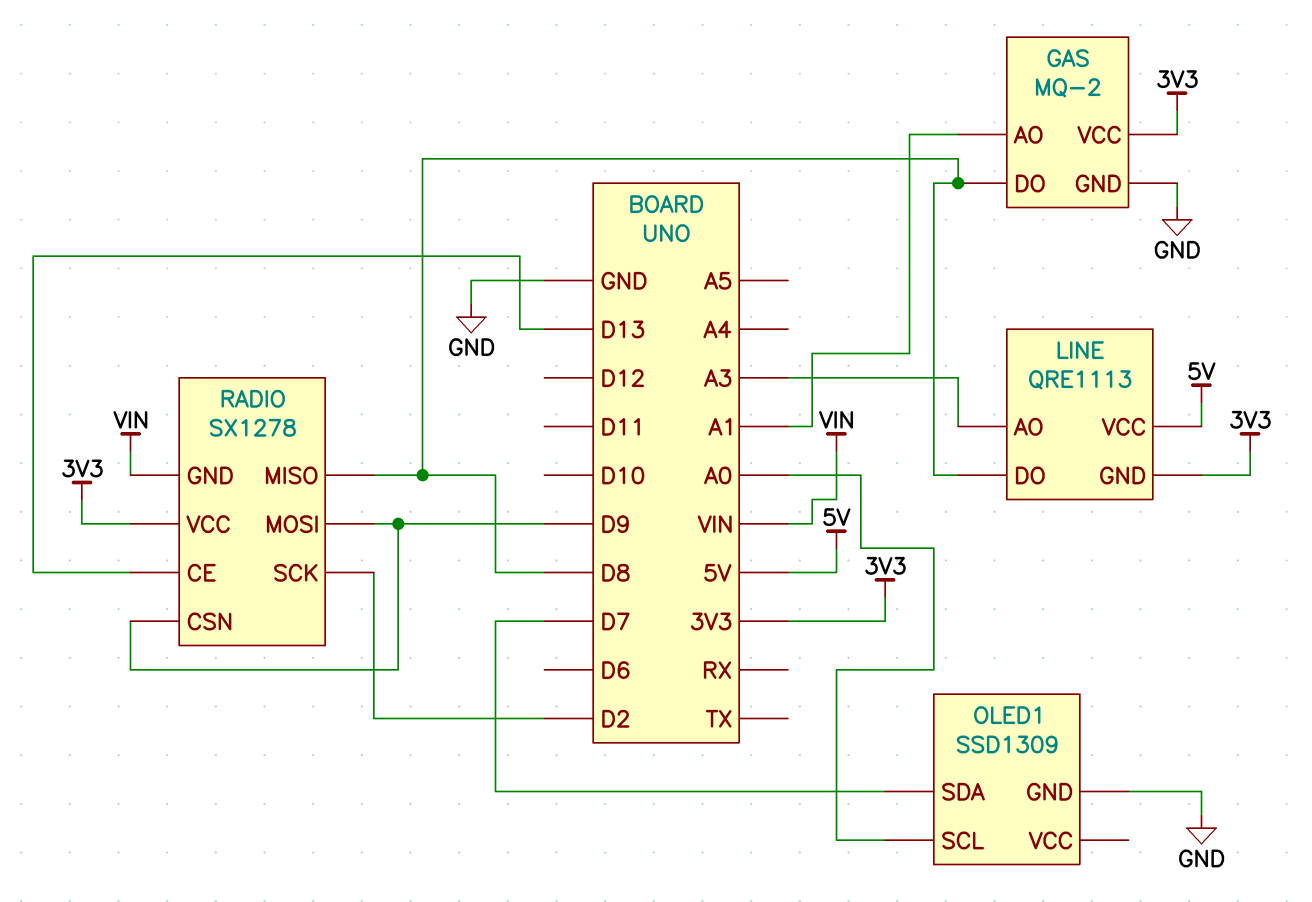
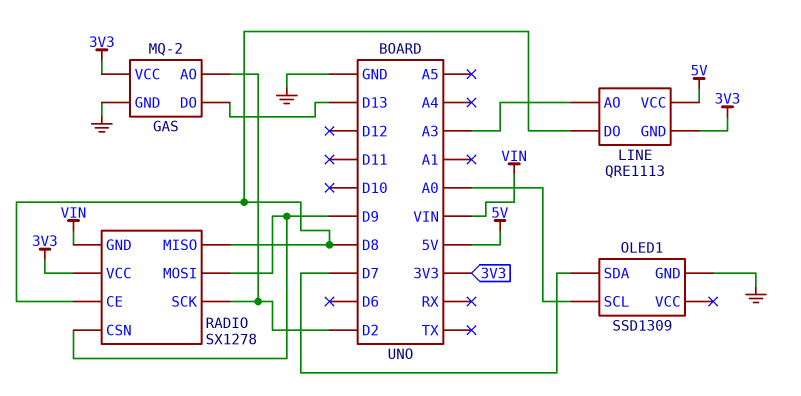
GAS pin AO: A1 -> D2
GAS pin DO: D8 -> D13
RADIO pin CE: D13 -> D8

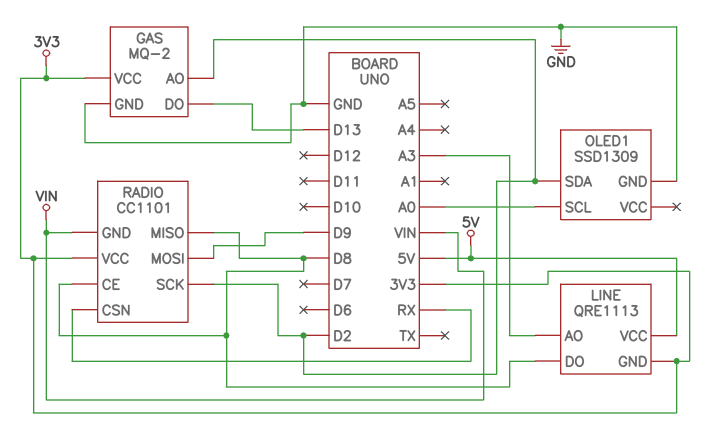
OLED1 pin SDA: D7 -> D2
RADIO: SX1278 -> CC1101
RADIO pin CSN: D9 -> RX

